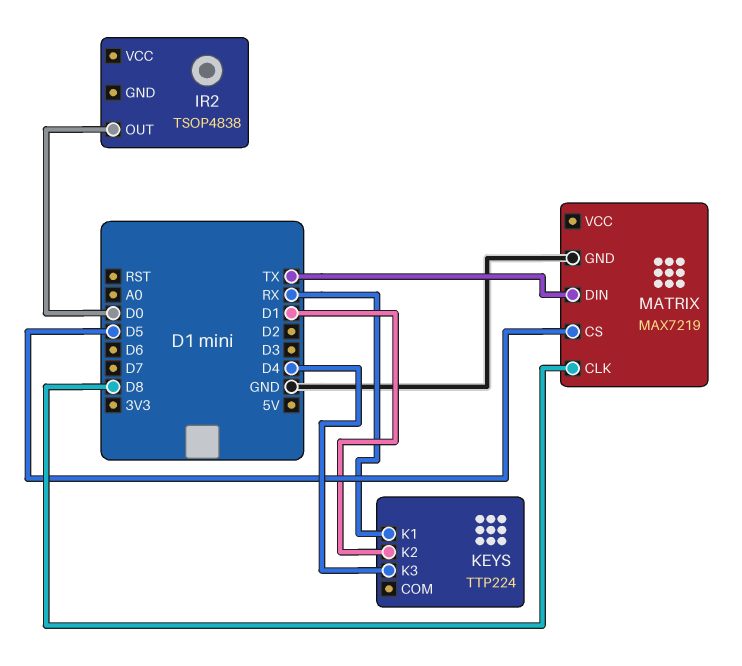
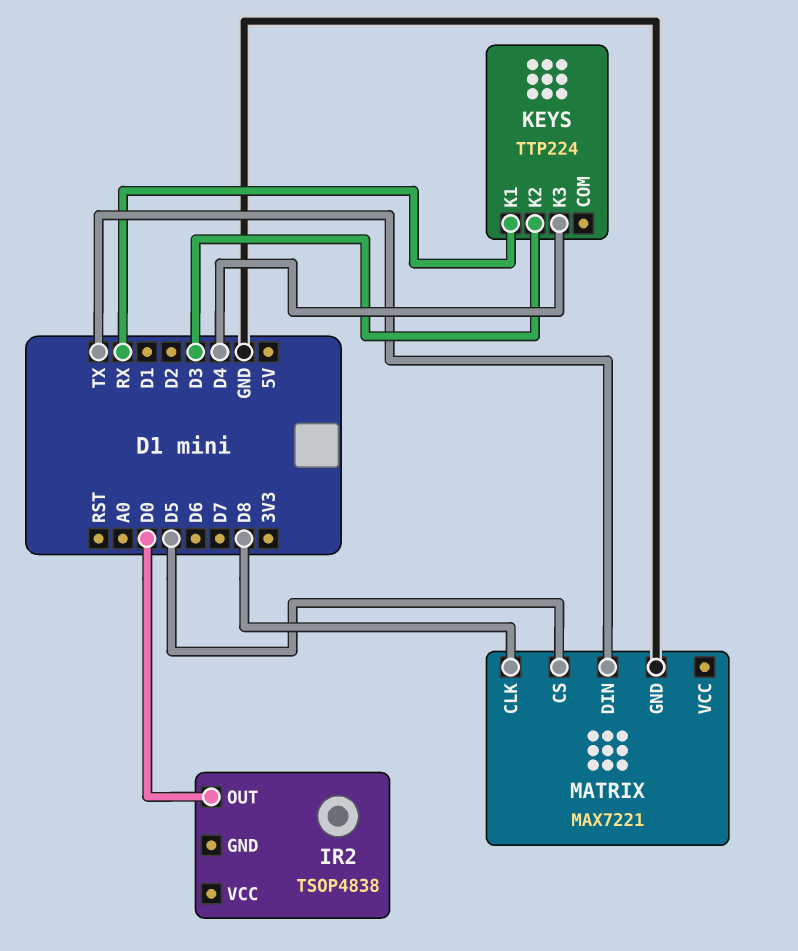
KEYS pin K2: D1 -> D3
MATRIX: MAX7219 -> MAX7221

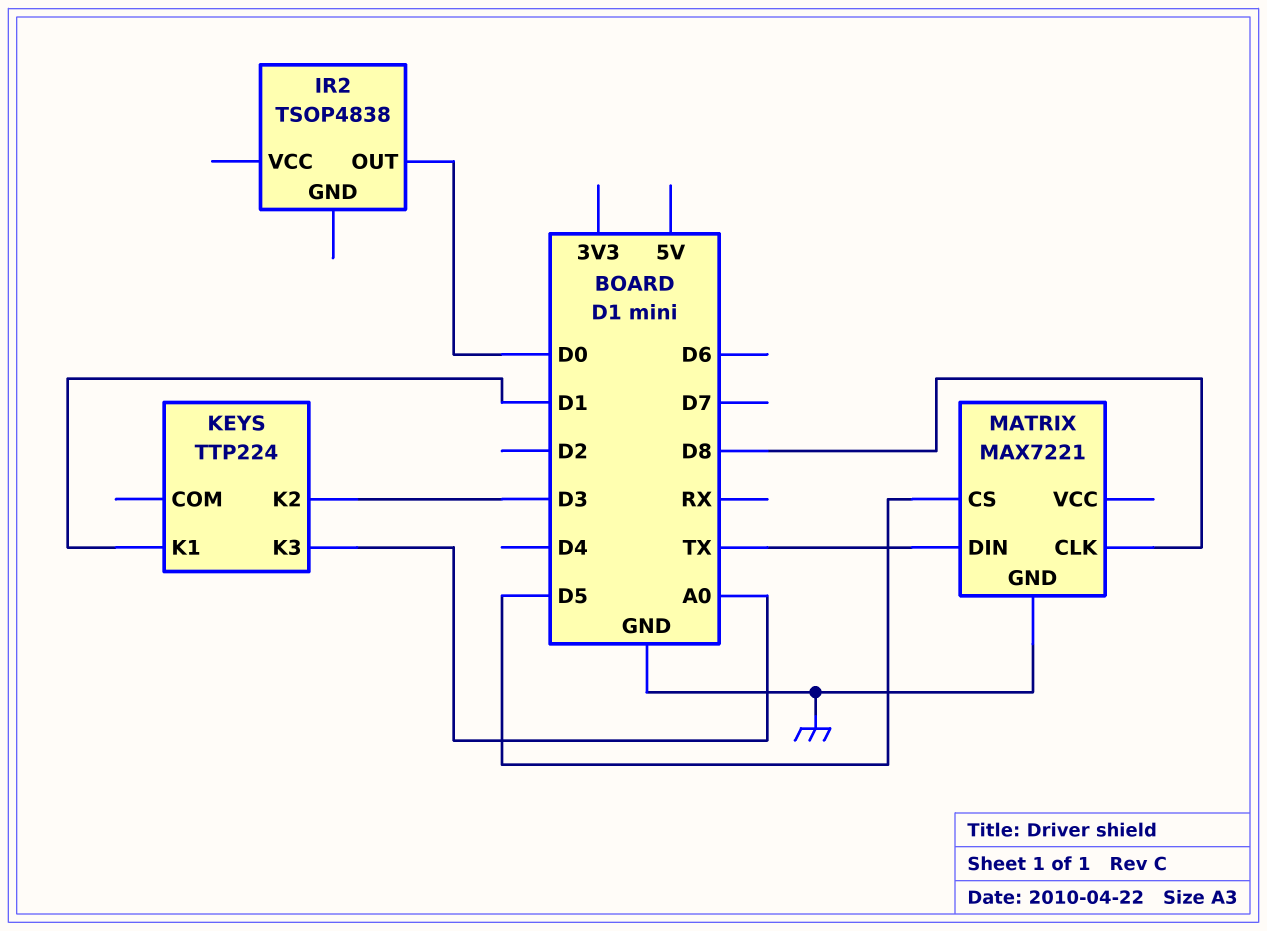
KEYS pin K1: RX -> D1
KEYS pin K3: D4 -> A0

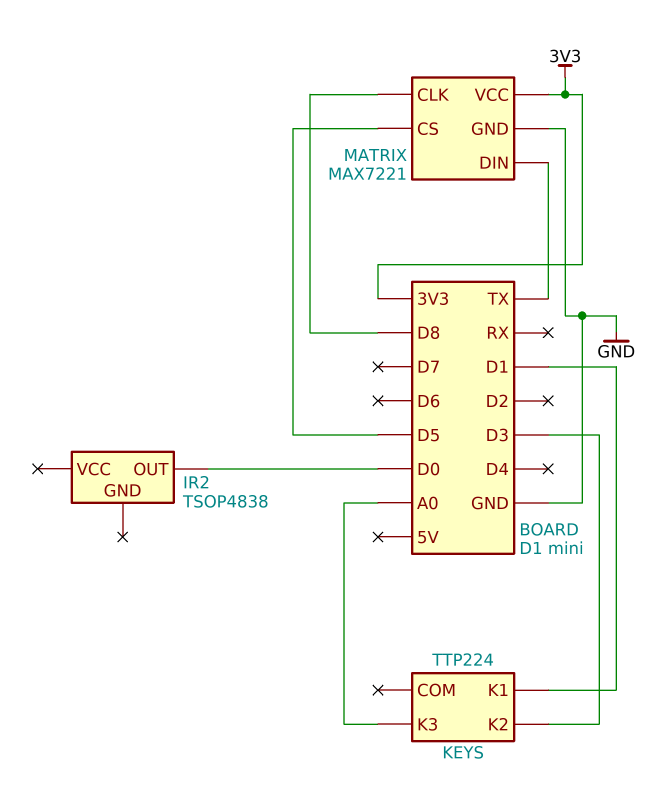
MATRIX pin VCC: none -> 3V3

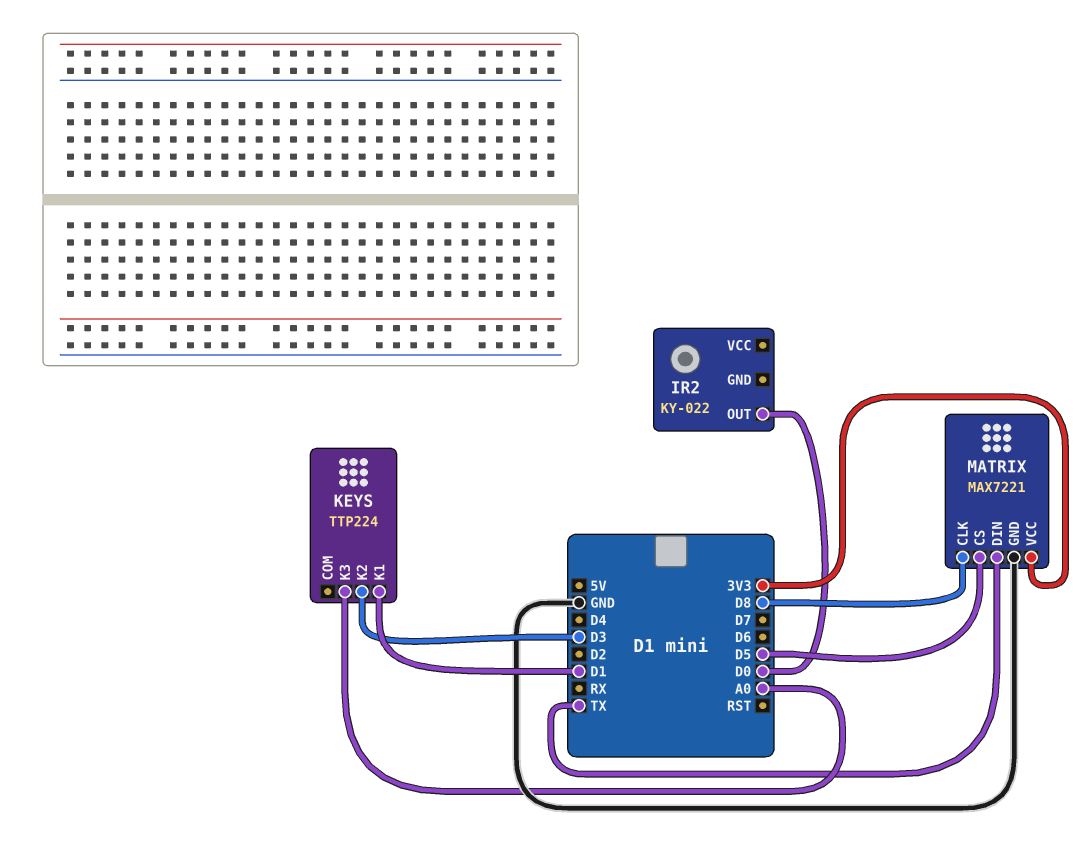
IR2: TSOP4838 -> KY-022

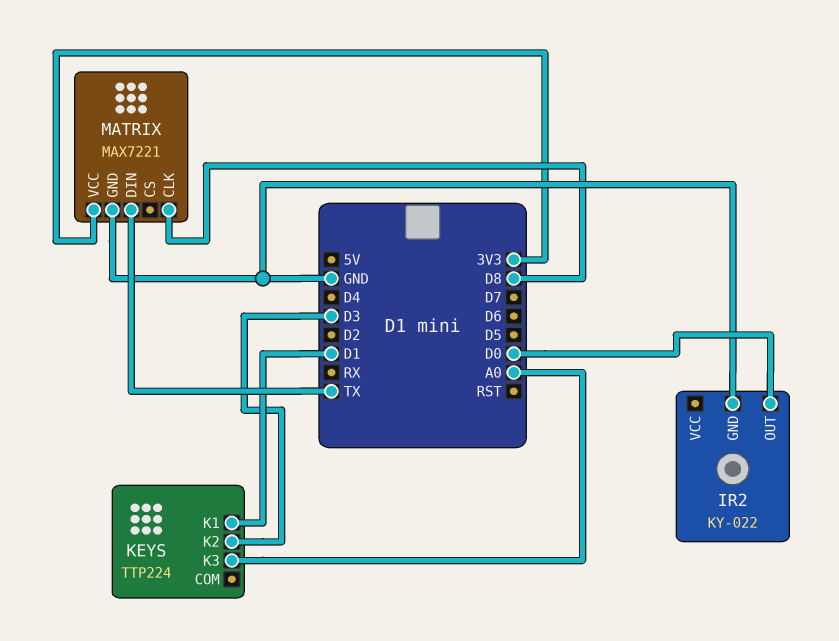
IR2 pin GND: none -> GND
MATRIX pin CS: D5 -> none

